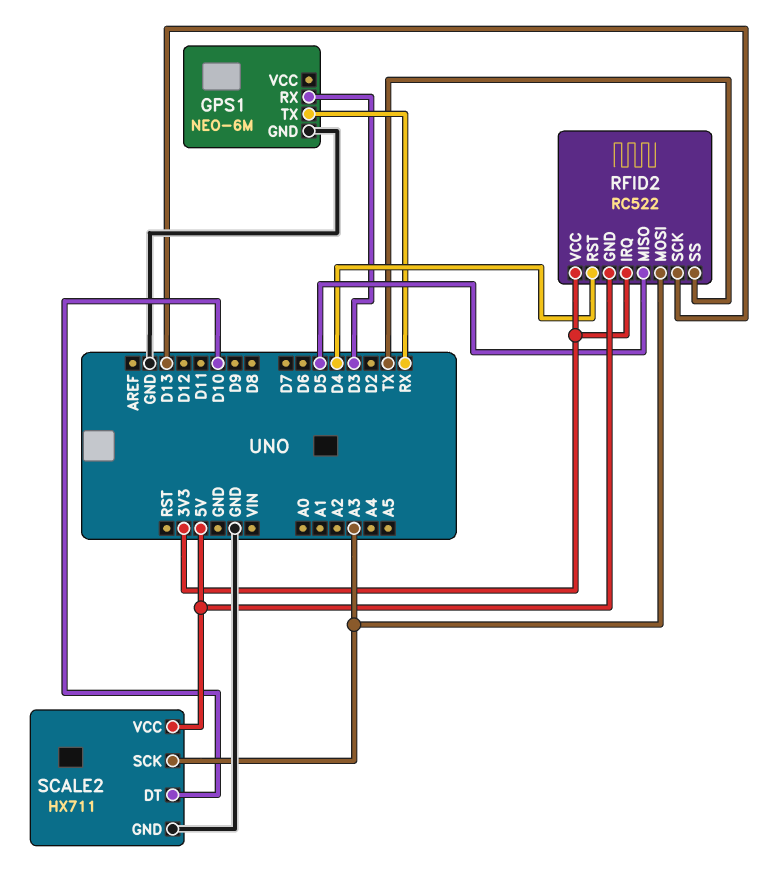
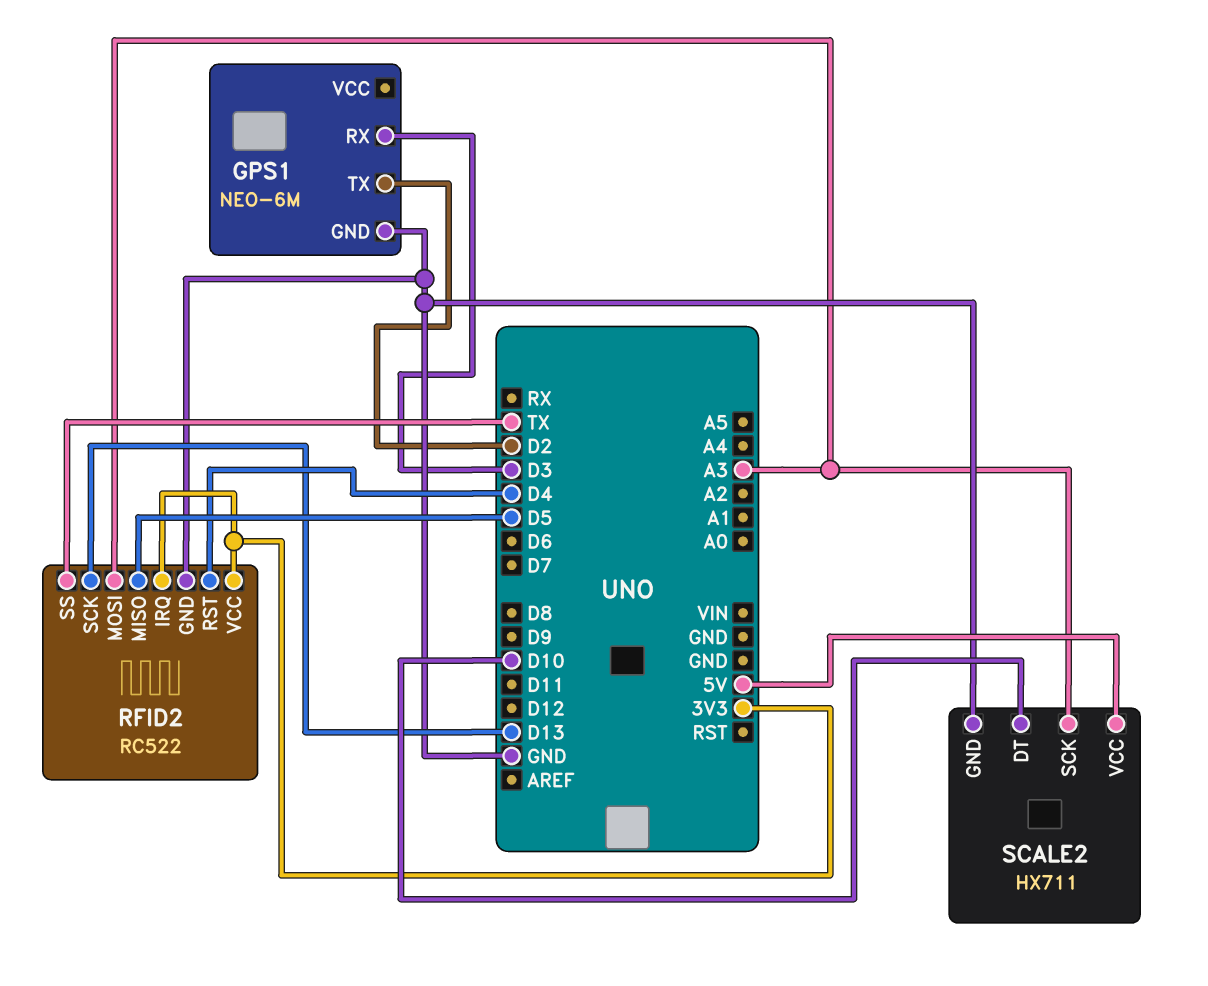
GPS1 pin TX: RX -> D2
RFID2 pin GND: 5V -> GND

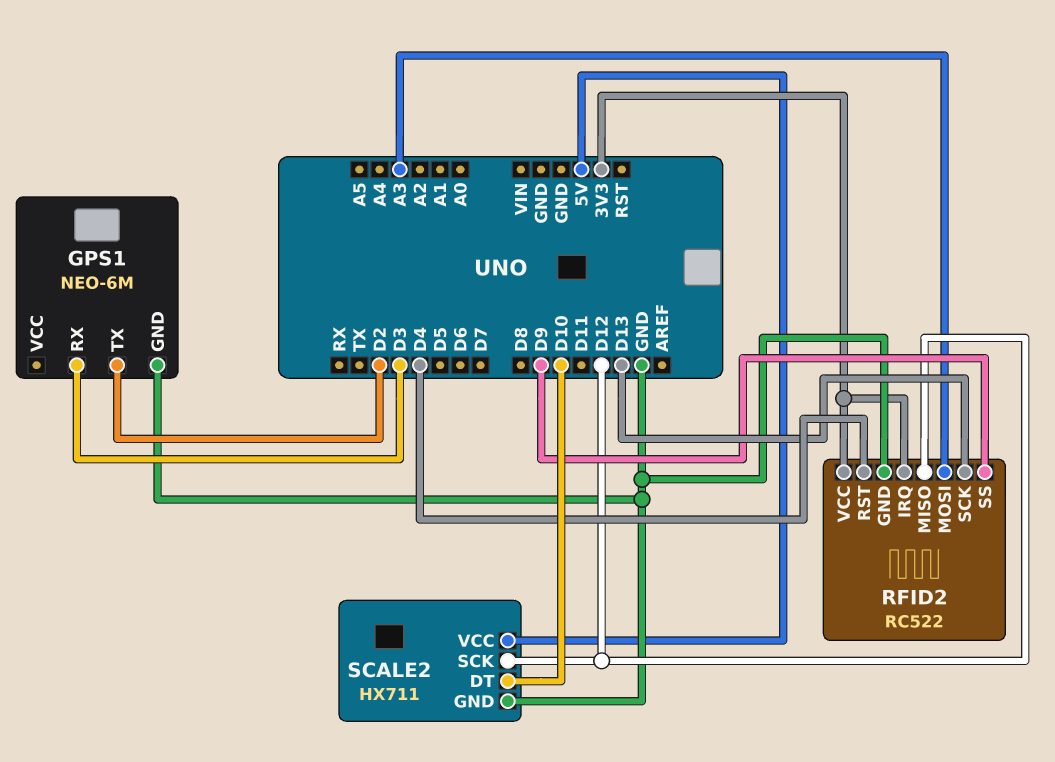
RFID2 pin MISO: D5 -> D12
RFID2 pin SS: TX -> D9
SCALE2 pin SCK: A3 -> D12

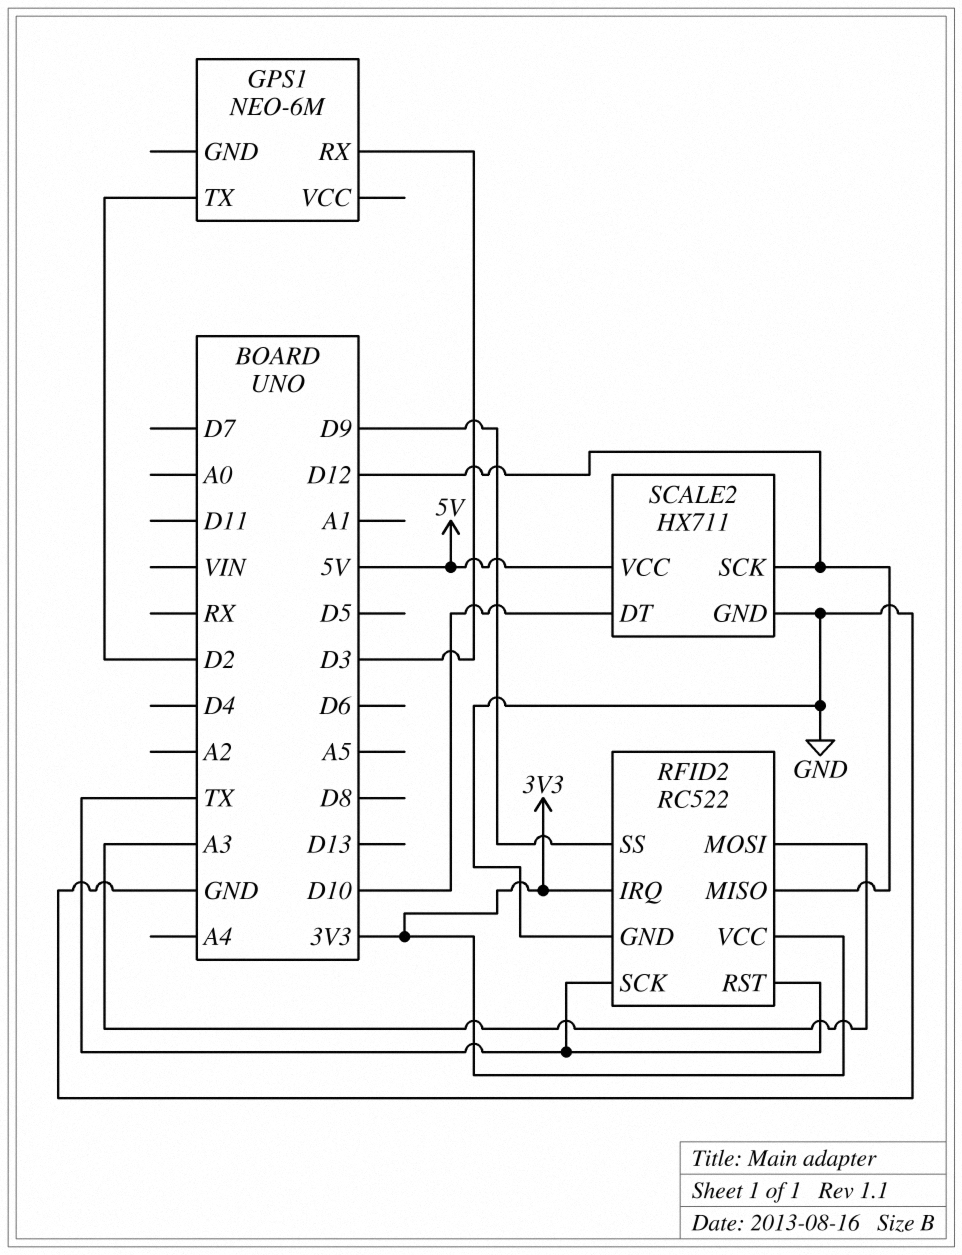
GPS1 pin GND: GND -> none
RFID2 pin RST: D4 -> TX
RFID2 pin SCK: D13 -> TX

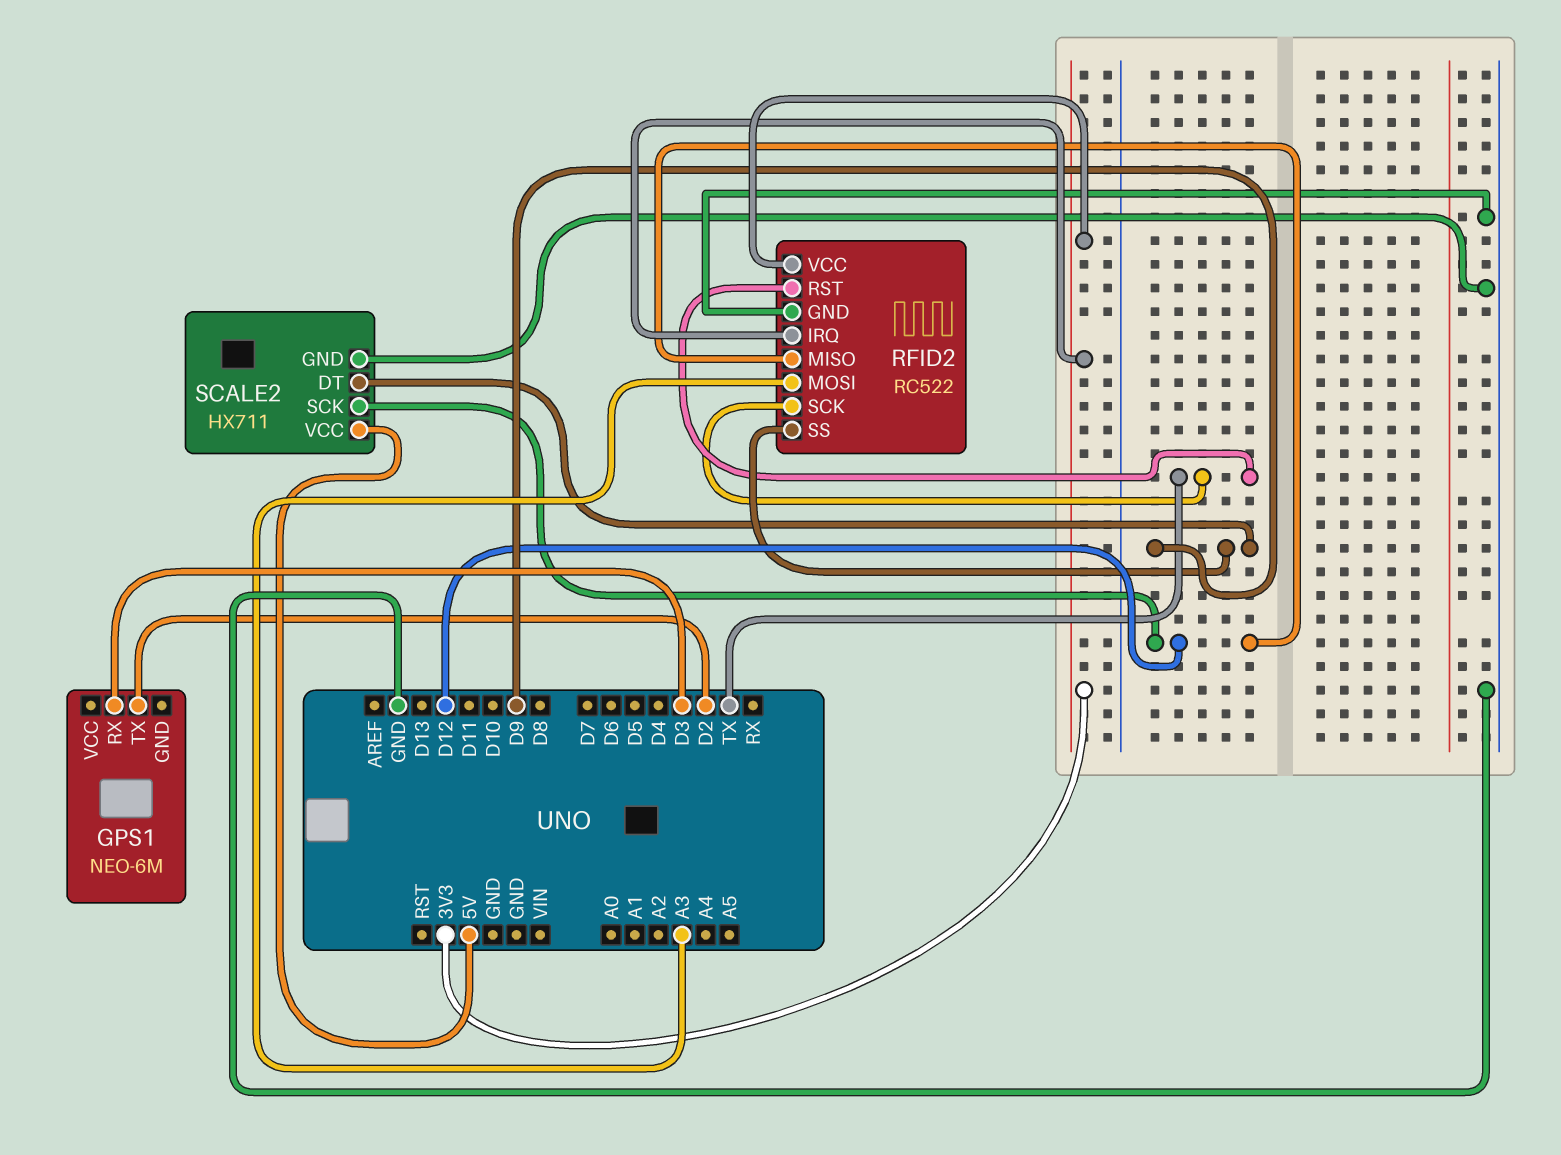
SCALE2 pin DT: D10 -> D9

